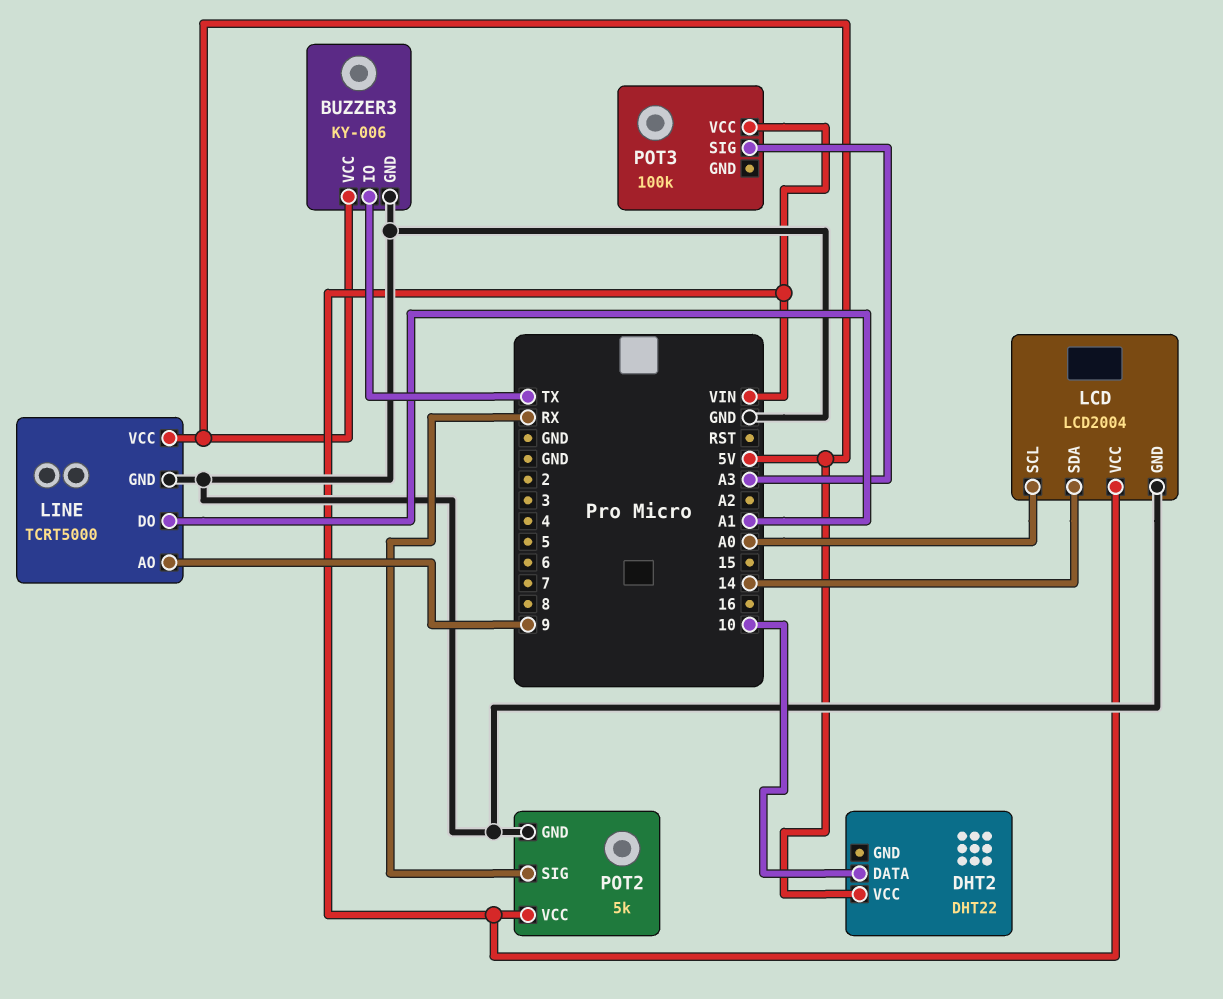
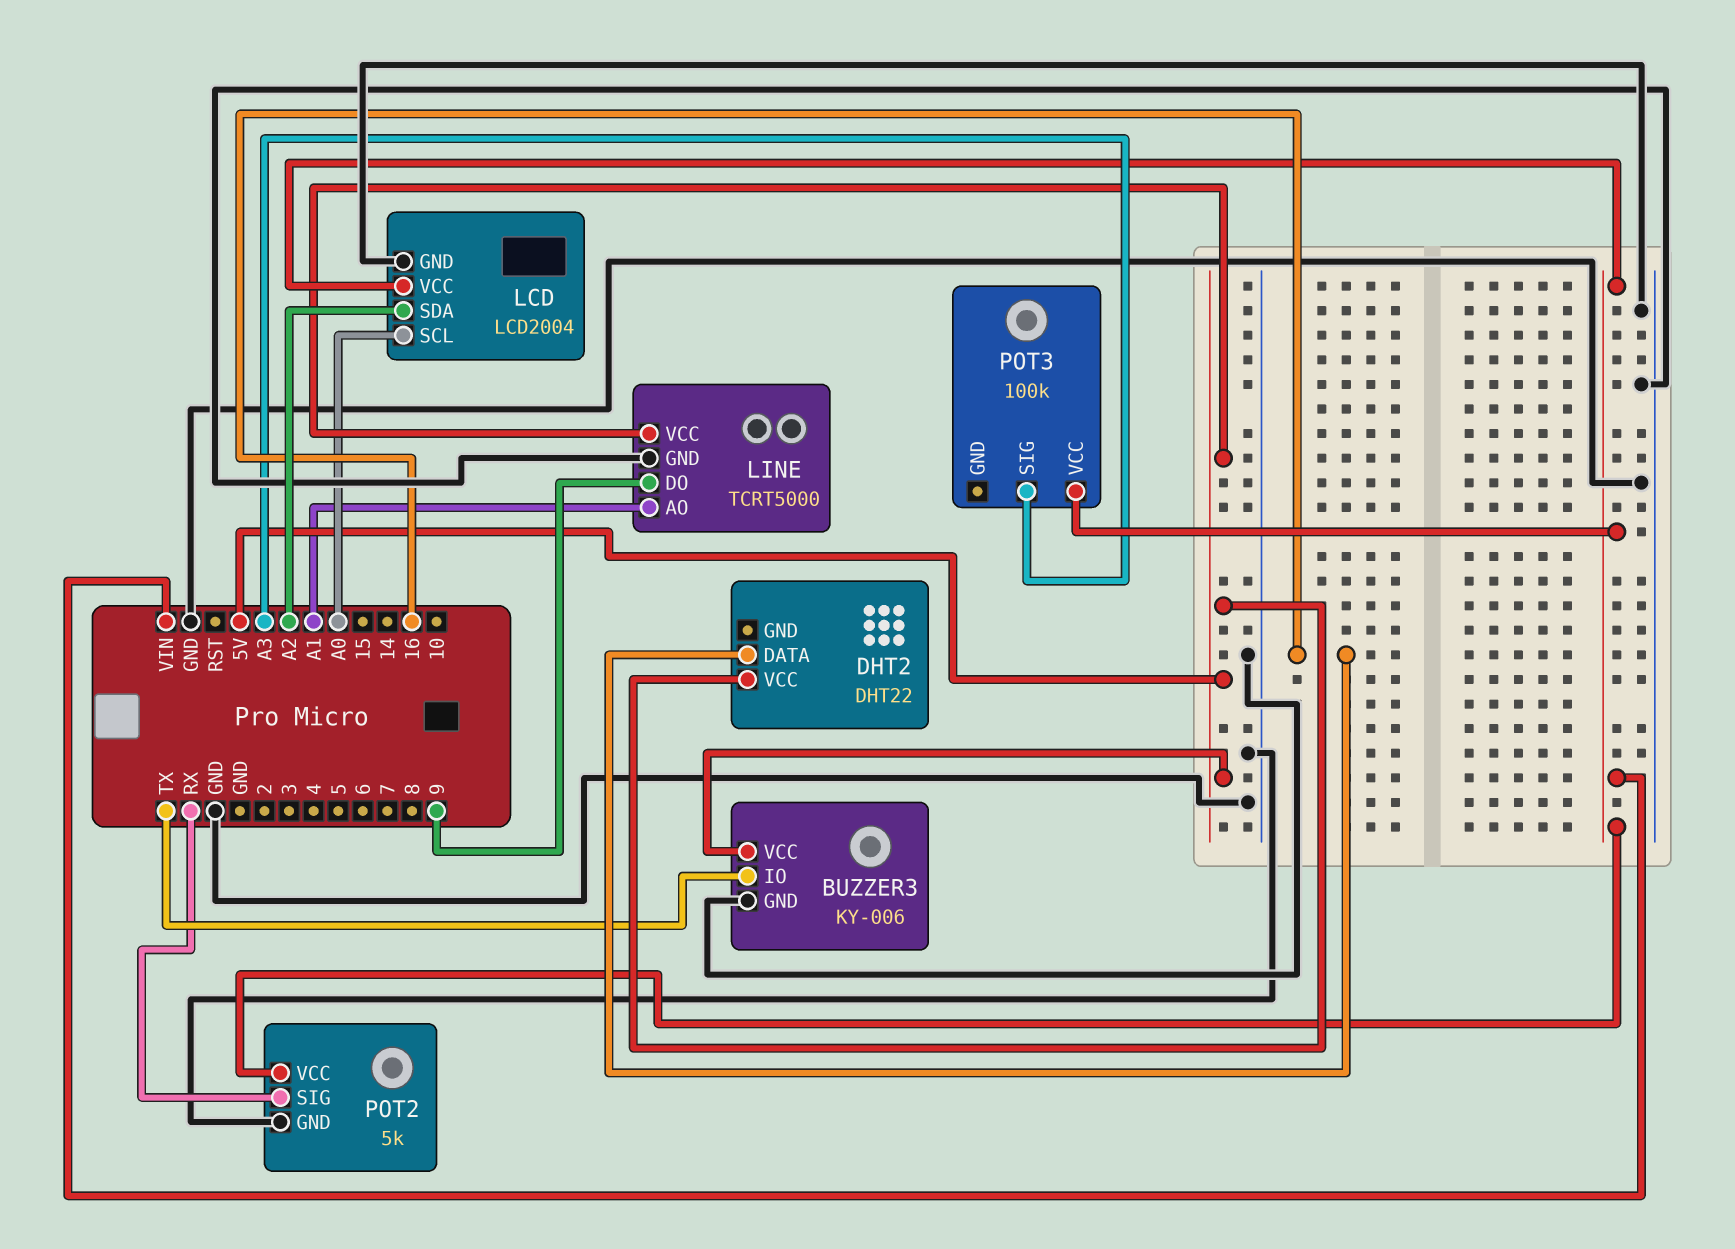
DHT2 pin DATA: 10 -> 16
LCD pin SDA: 14 -> A2
LINE pin AO: 9 -> A1
LINE pin DO: A1 -> 9

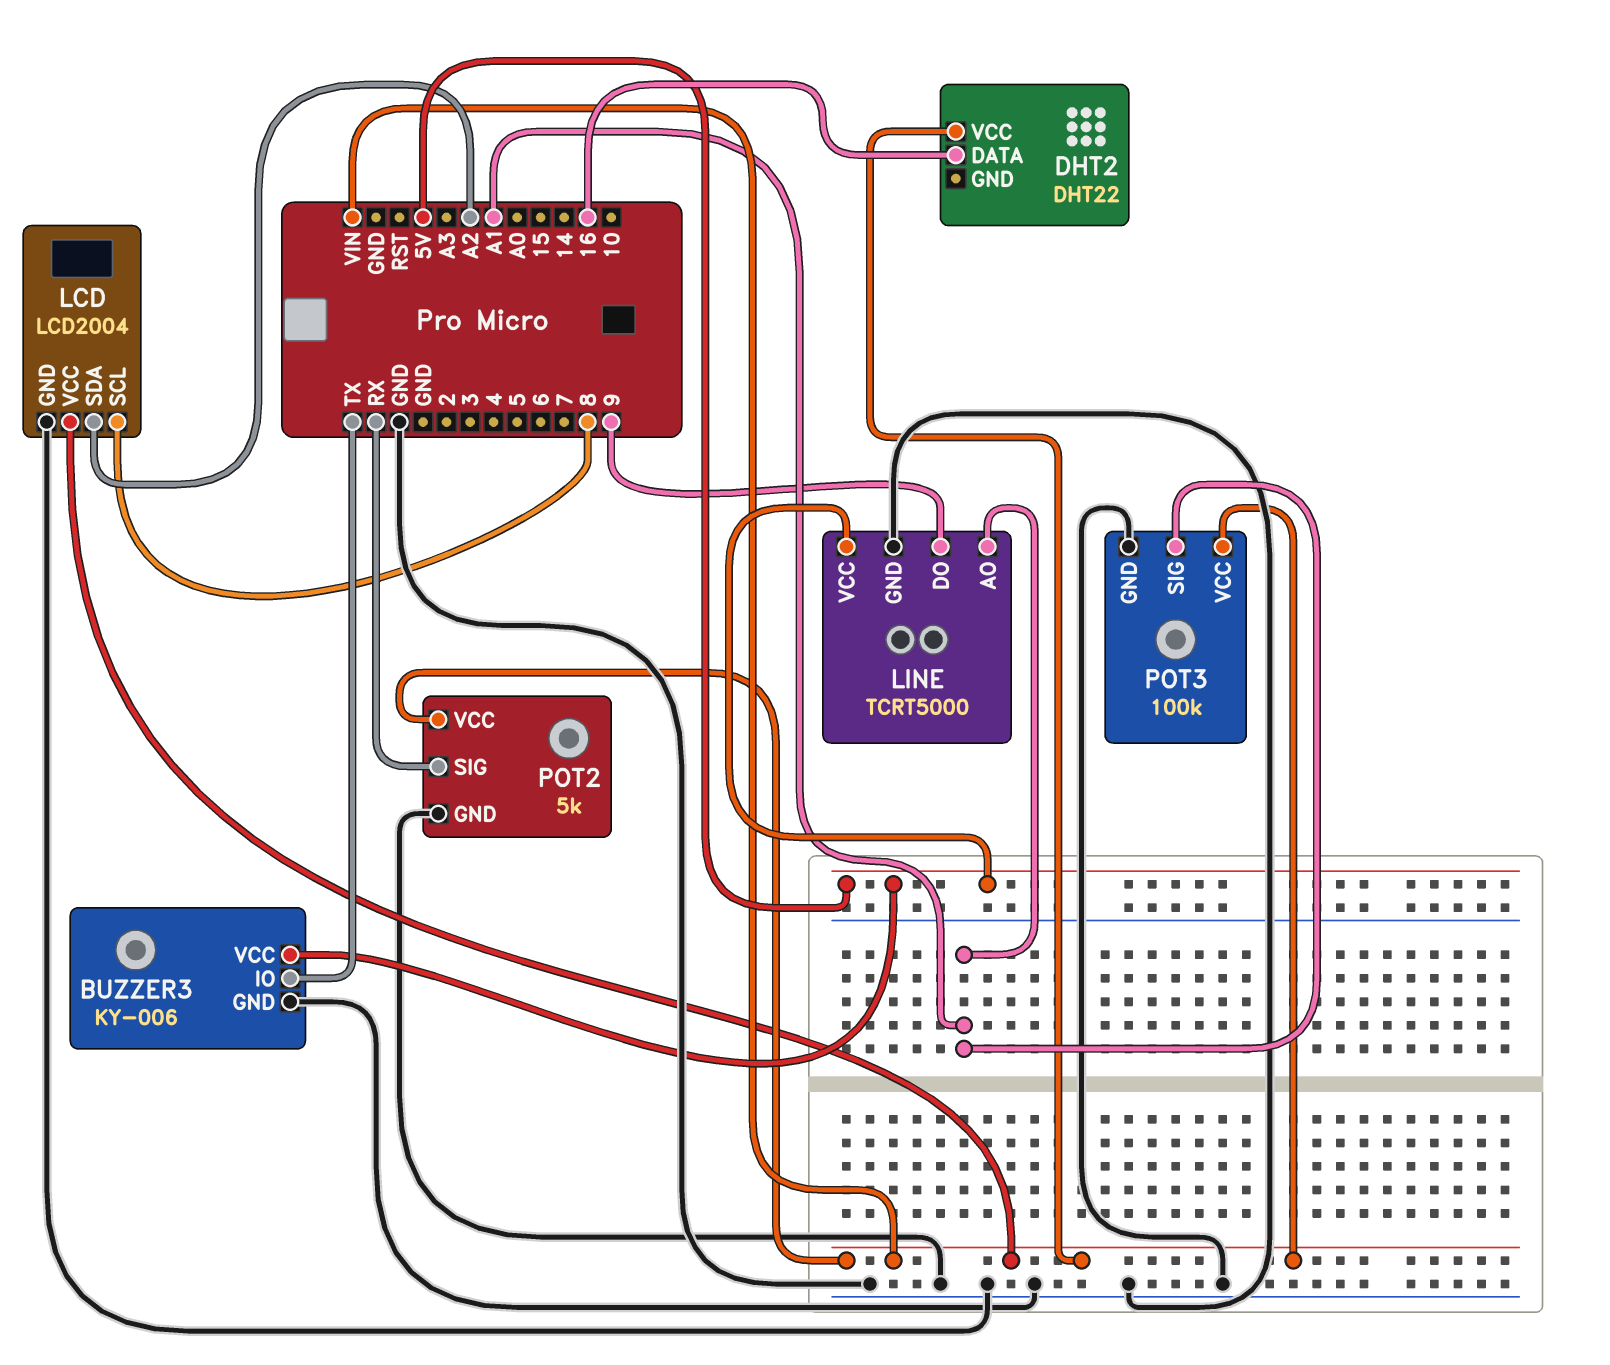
DHT2 pin VCC: 5V -> VIN
LCD pin SCL: A0 -> 8
POT3 pin GND: none -> GND
POT3 pin SIG: A3 -> A1

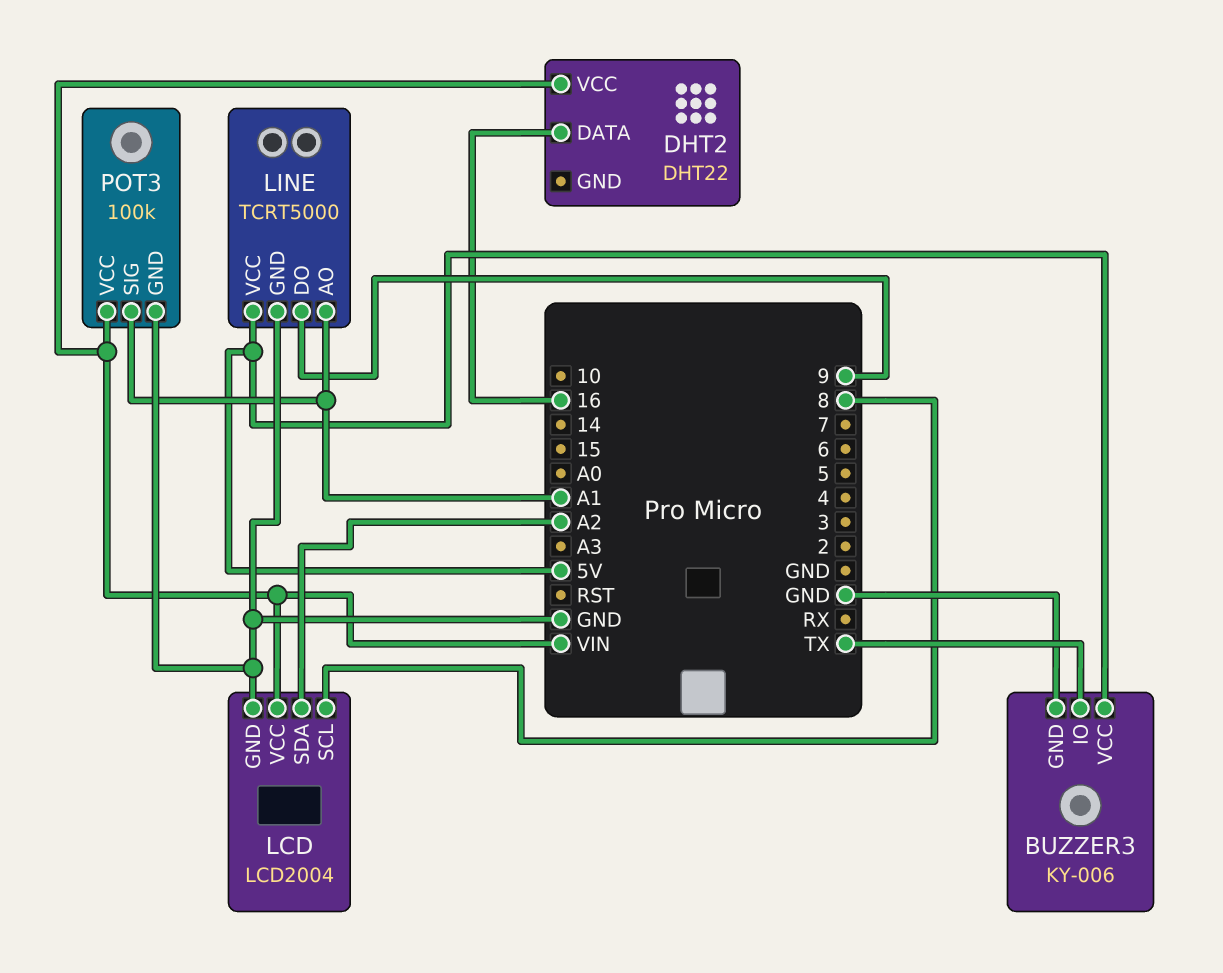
POT2: 5k -> none
POT2 pin GND: GND -> none
POT2 pin SIG: RX -> none
POT2 pin VCC: VIN -> none

